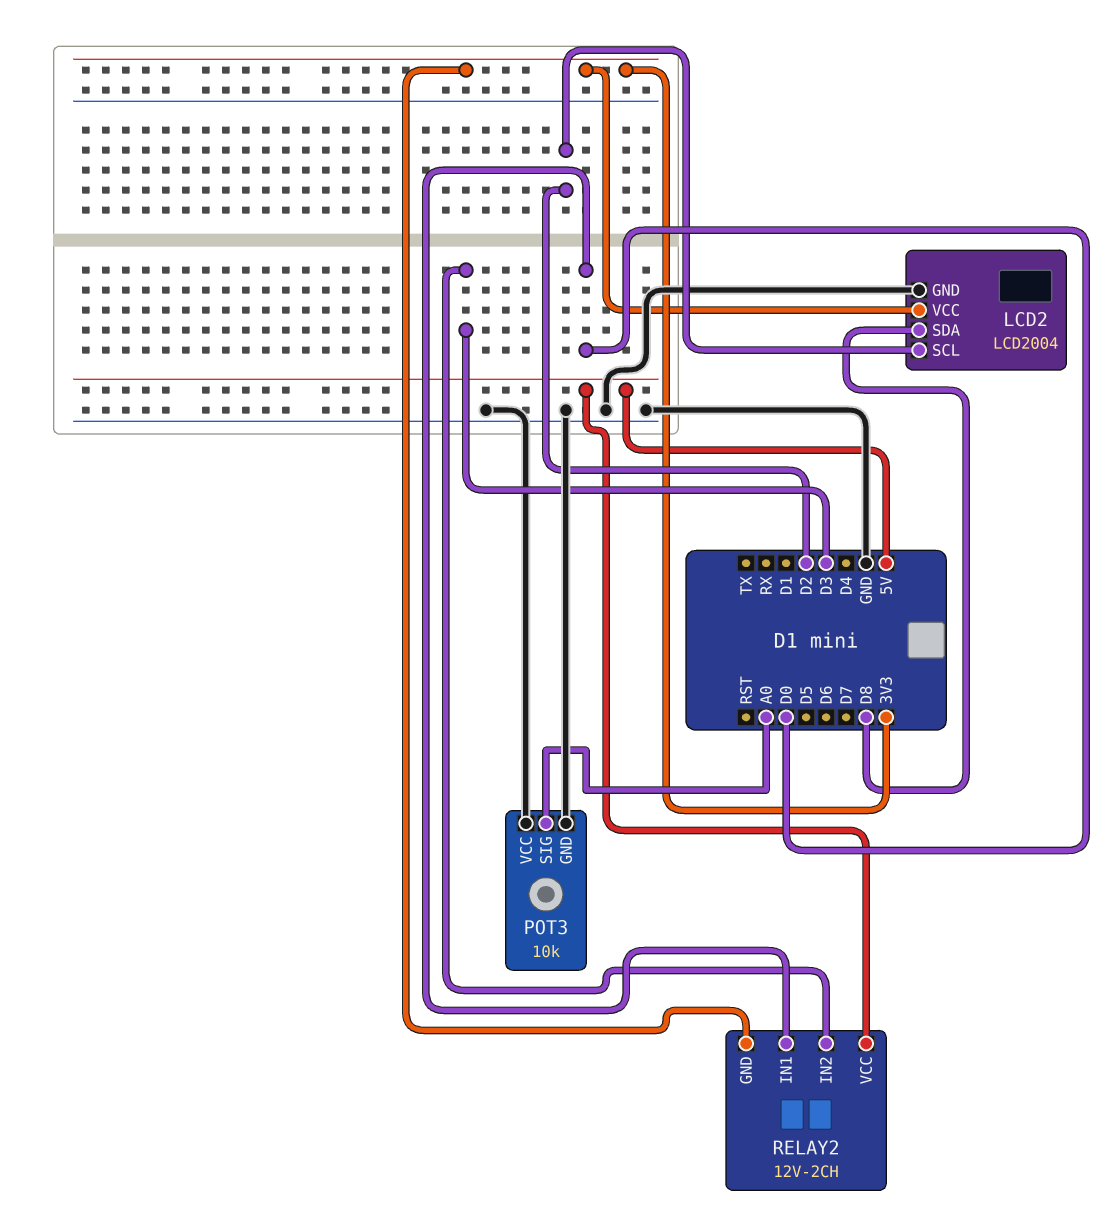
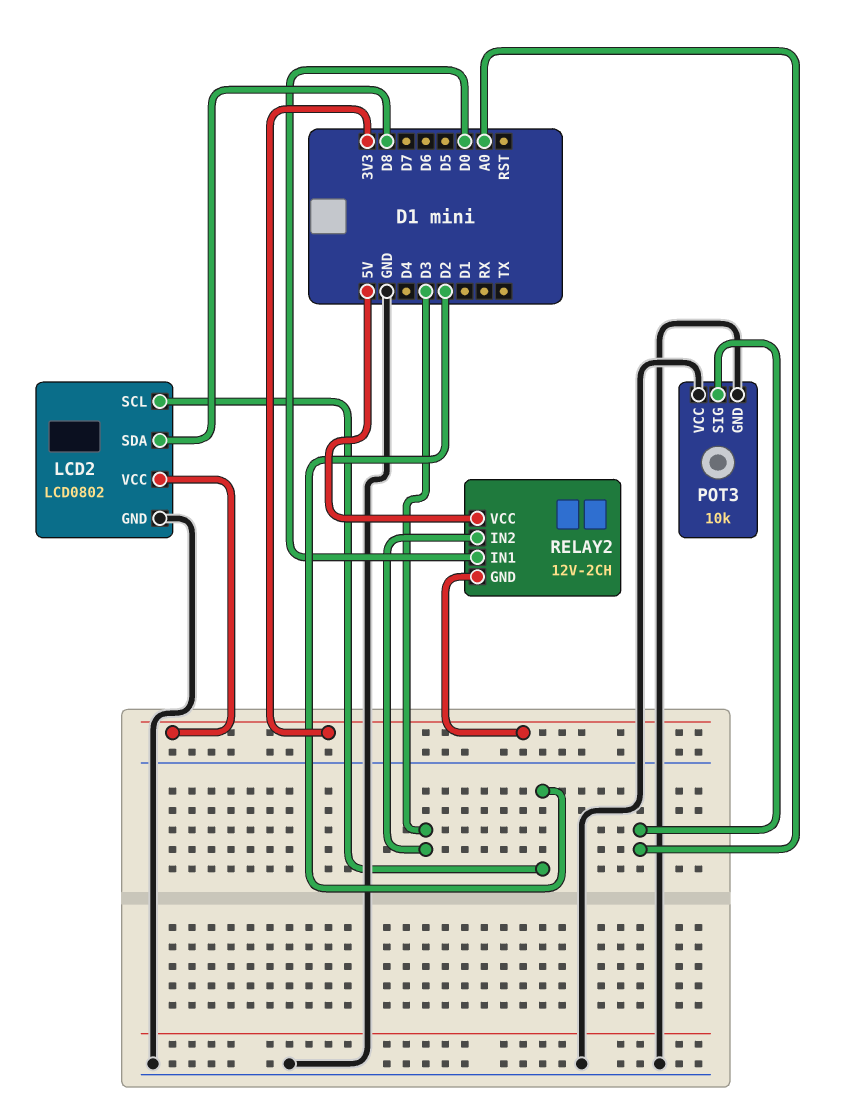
LCD2: LCD2004 -> LCD0802

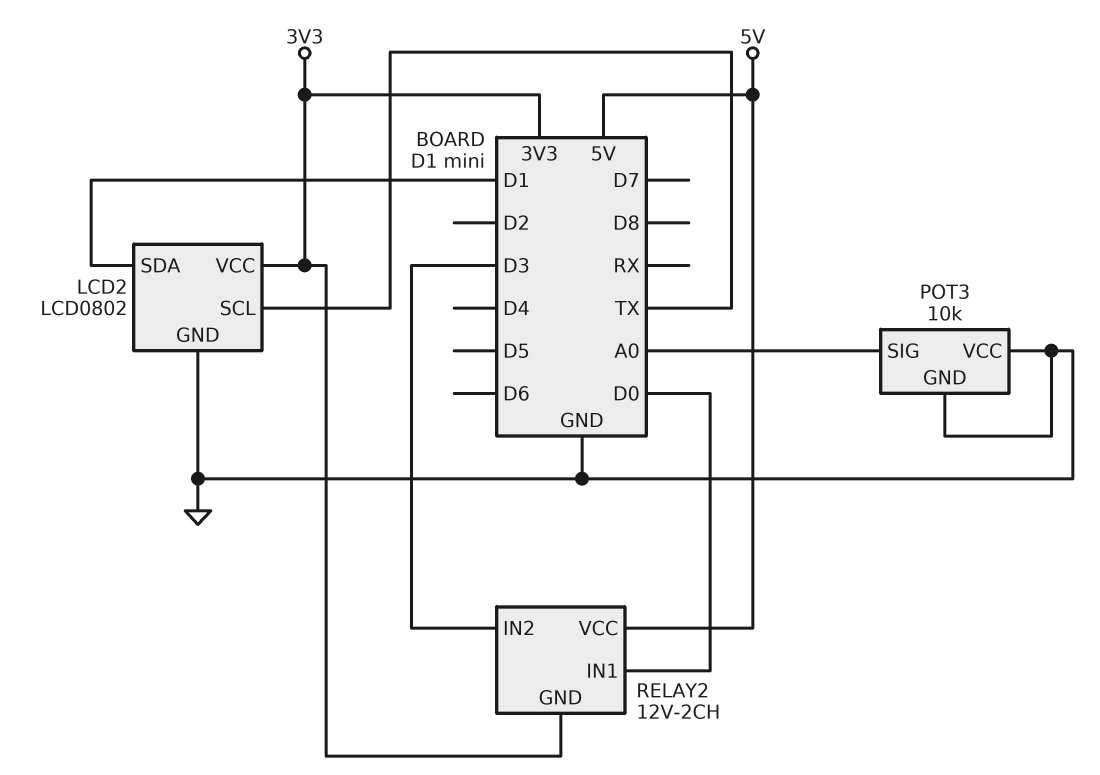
LCD2 pin SCL: D2 -> TX
LCD2 pin SDA: D8 -> D1

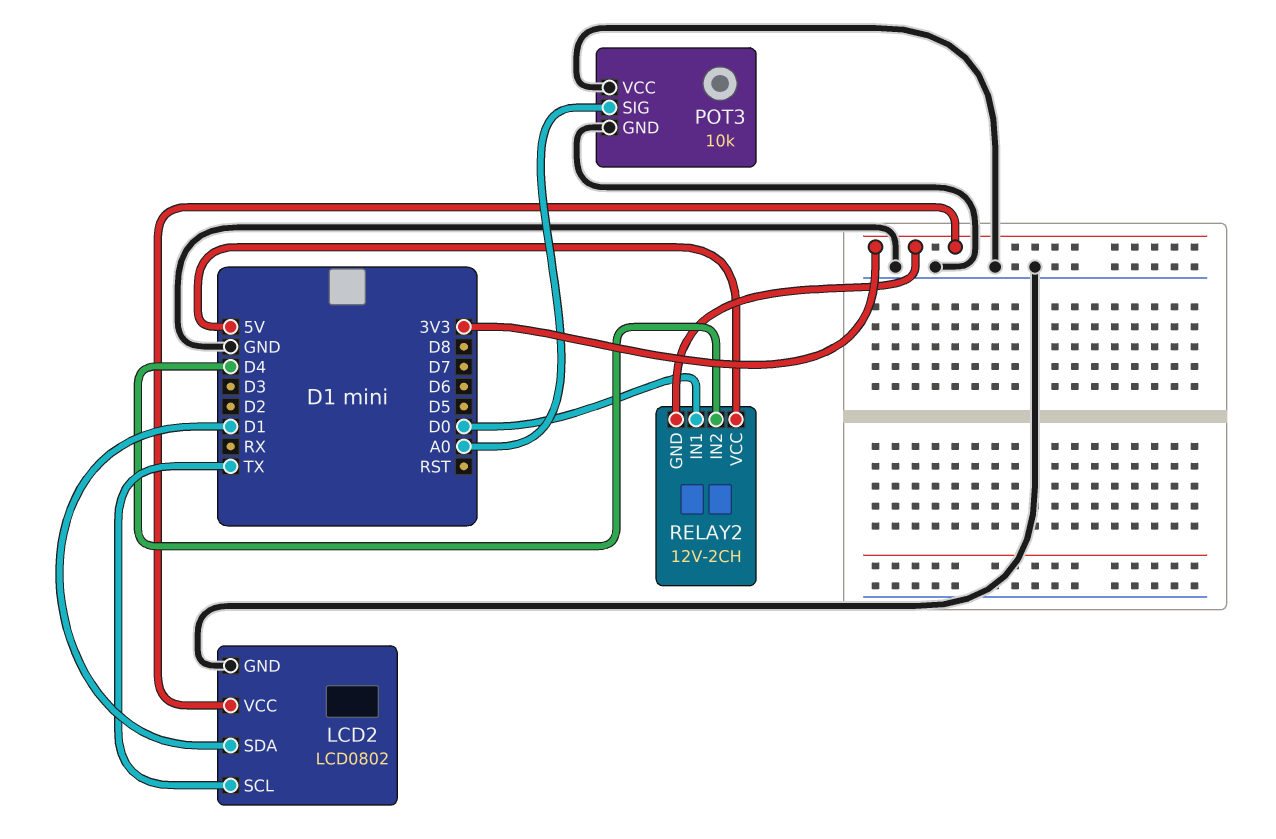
RELAY2 pin IN2: D3 -> D4

